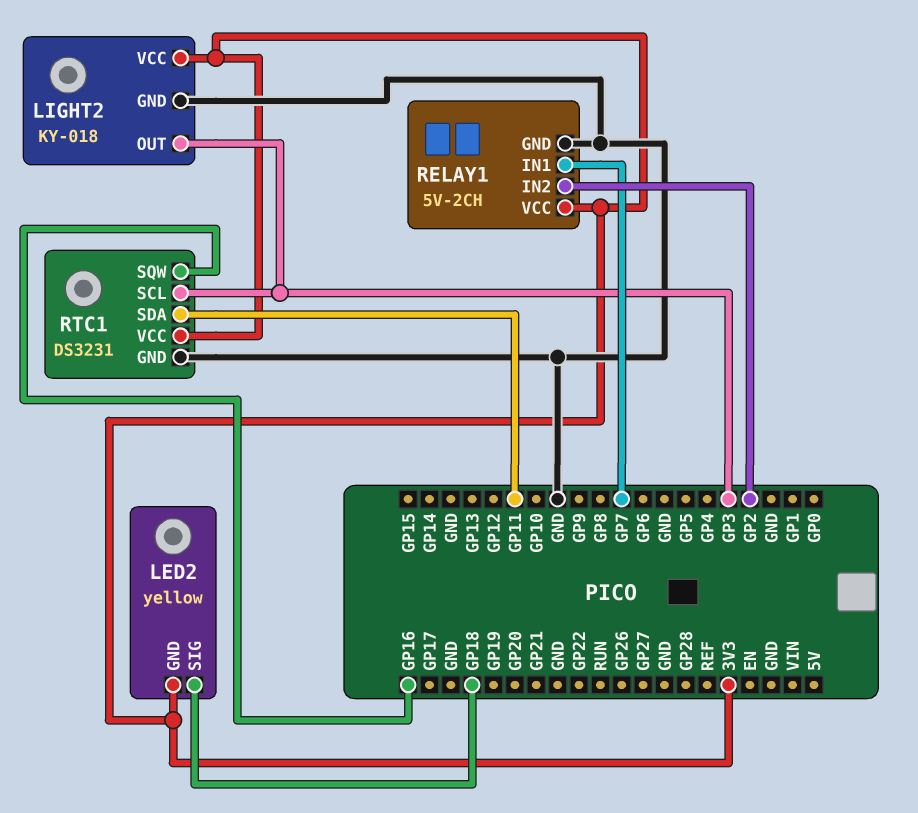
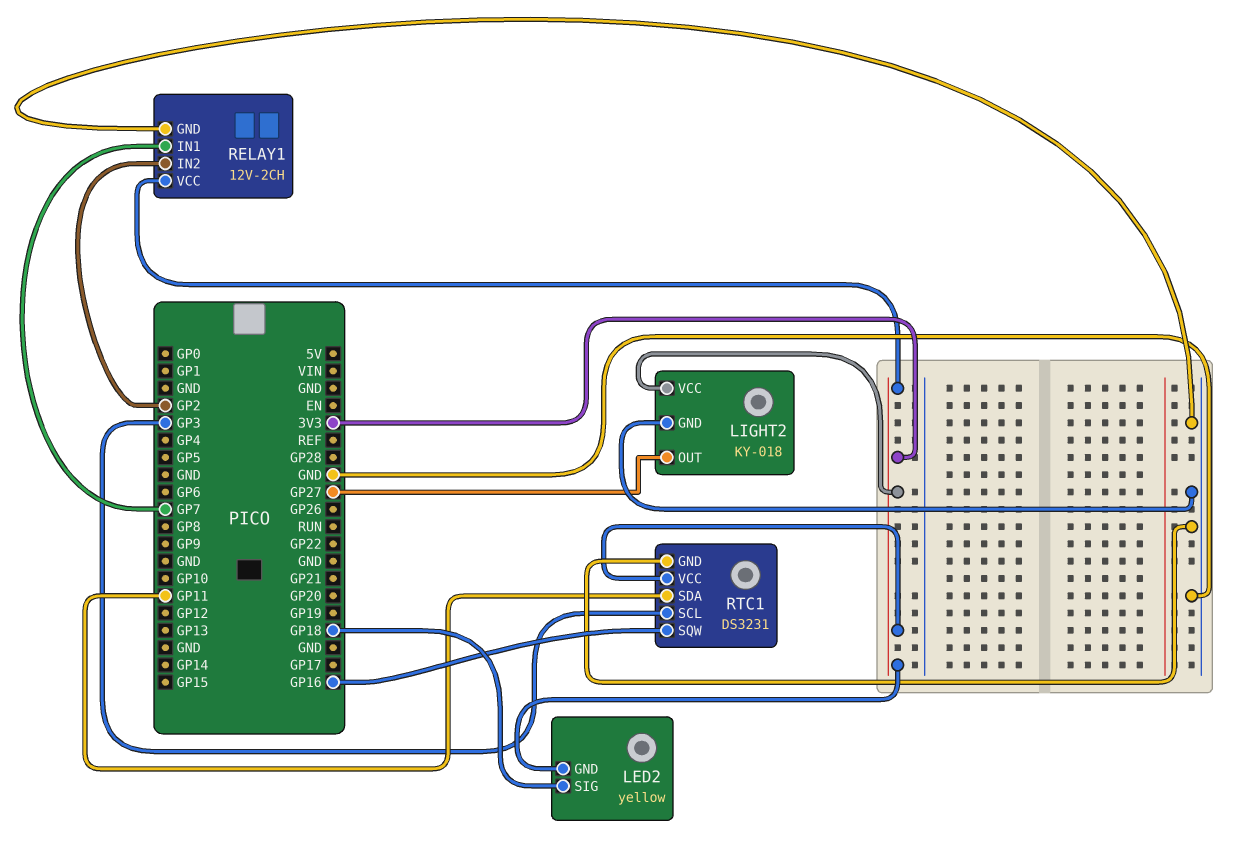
LIGHT2 pin OUT: GP3 -> GP27
RELAY1: 5V-2CH -> 12V-2CH

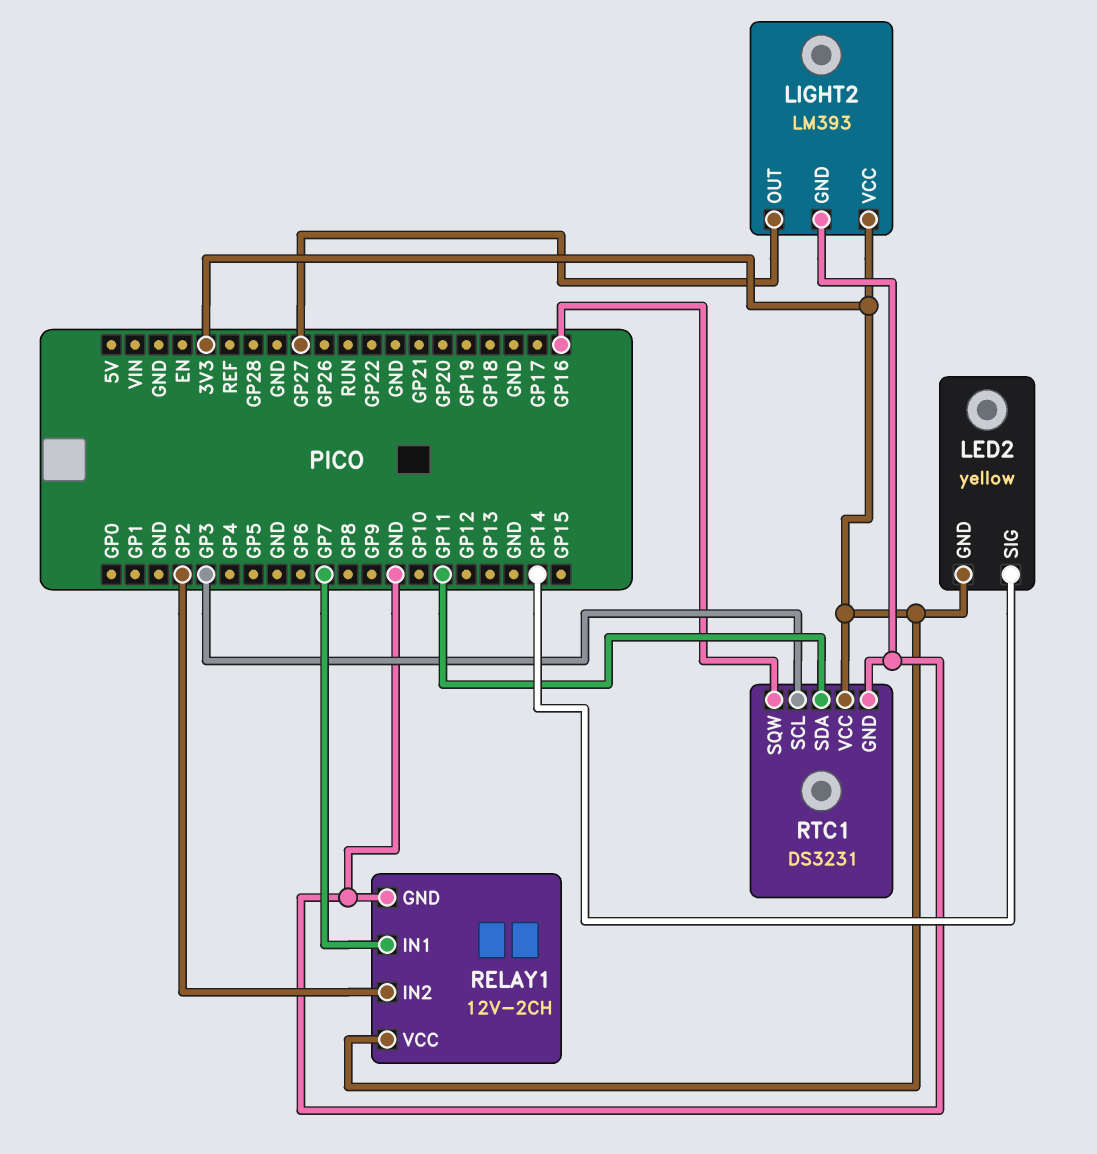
LED2 pin SIG: GP18 -> GP14
LIGHT2: KY-018 -> LM393

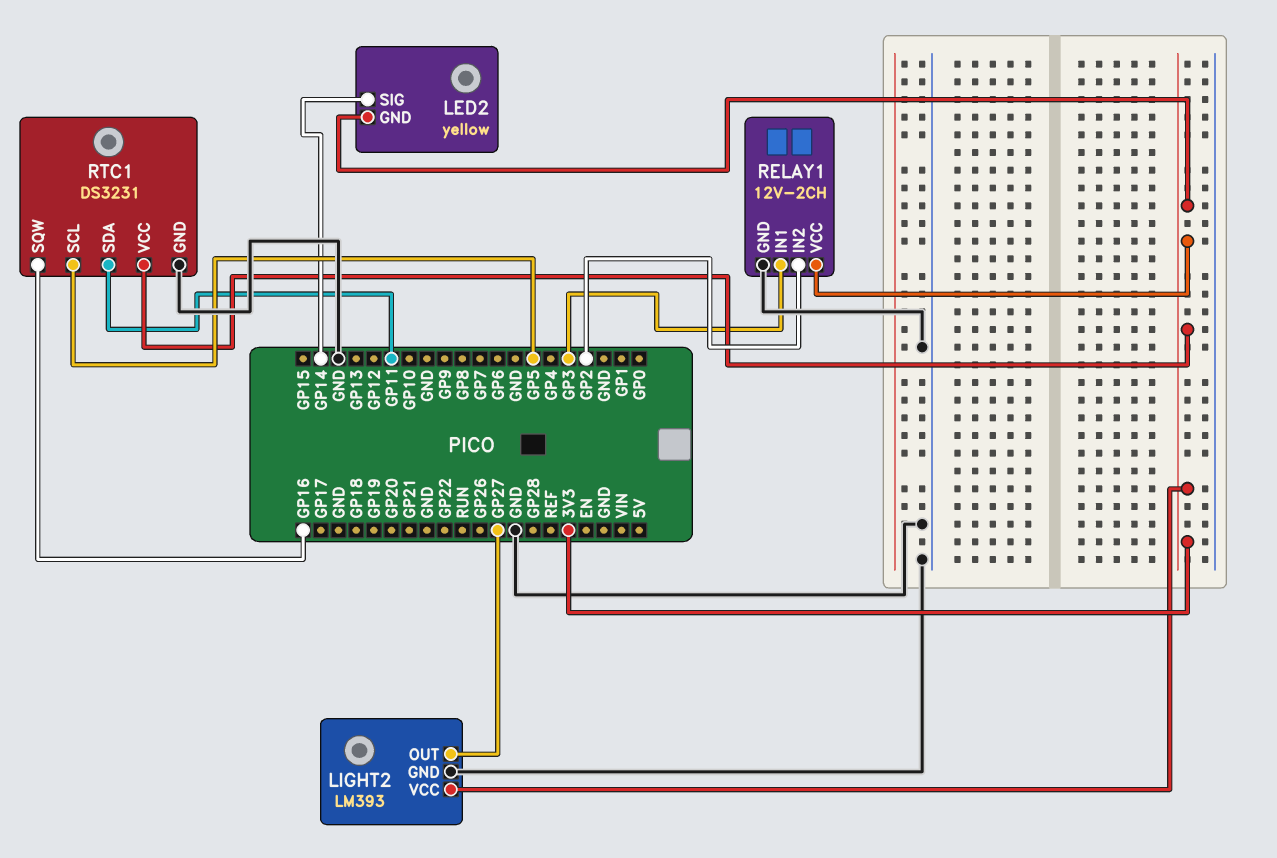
RELAY1 pin IN1: GP7 -> GP3
RTC1 pin SCL: GP3 -> GP5

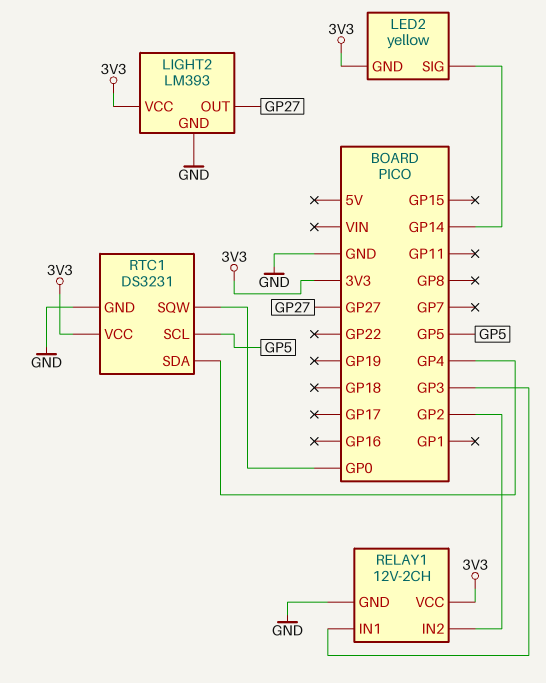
RTC1 pin SDA: GP11 -> GP4
RTC1 pin SQW: GP16 -> GP0

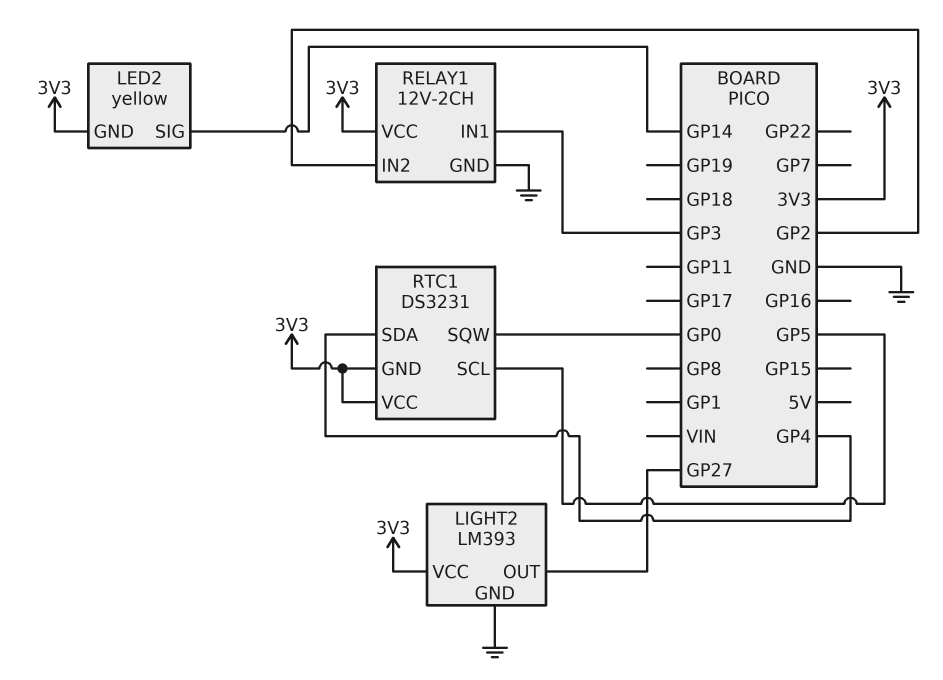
RTC1 pin GND: GND -> 3V3

